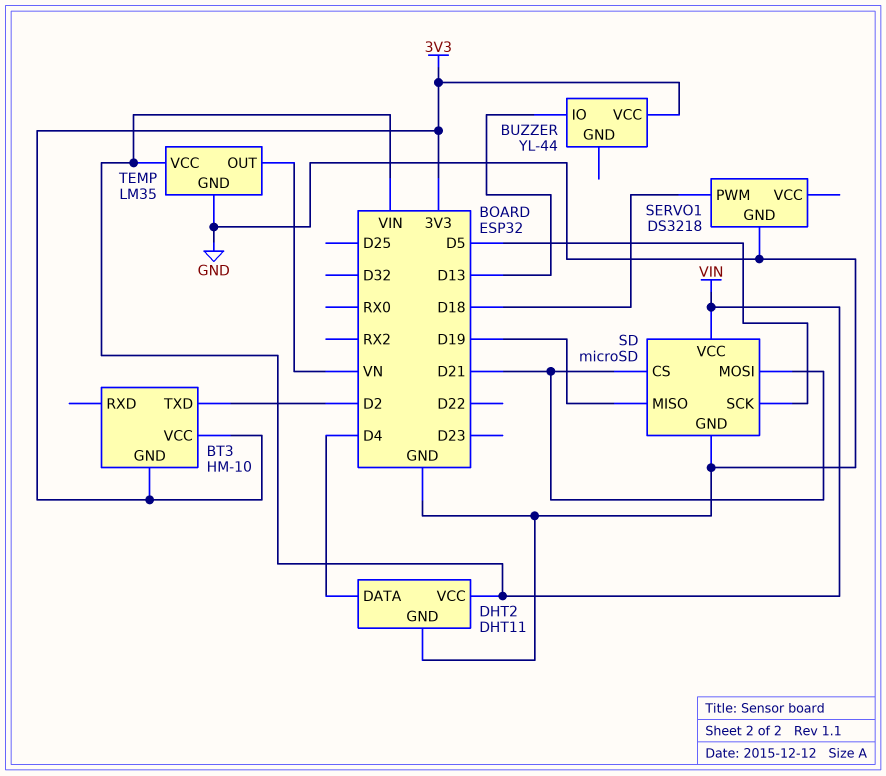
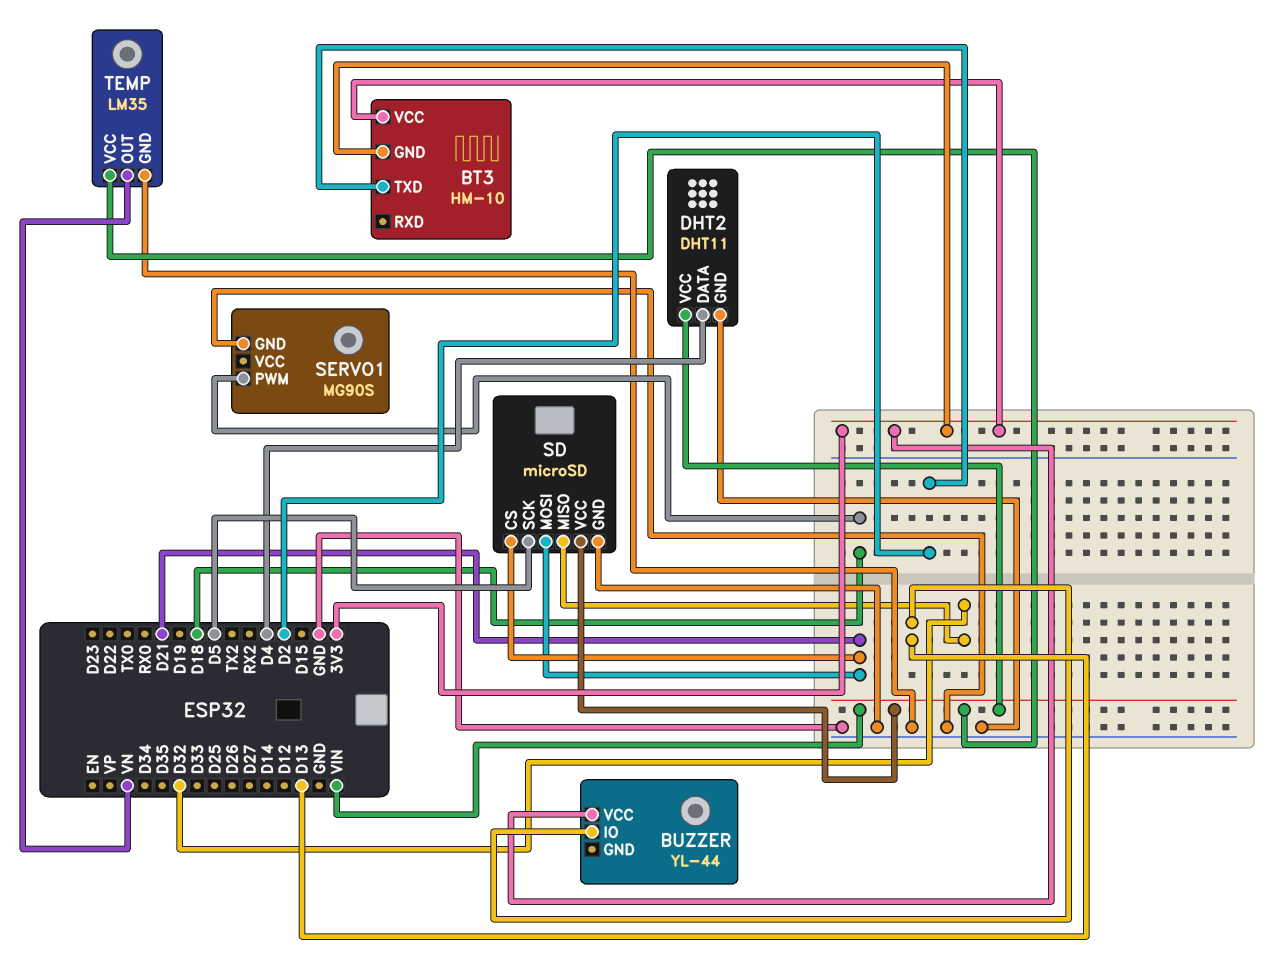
SD pin MISO: D19 -> D32
SERVO1: DS3218 -> MG90S

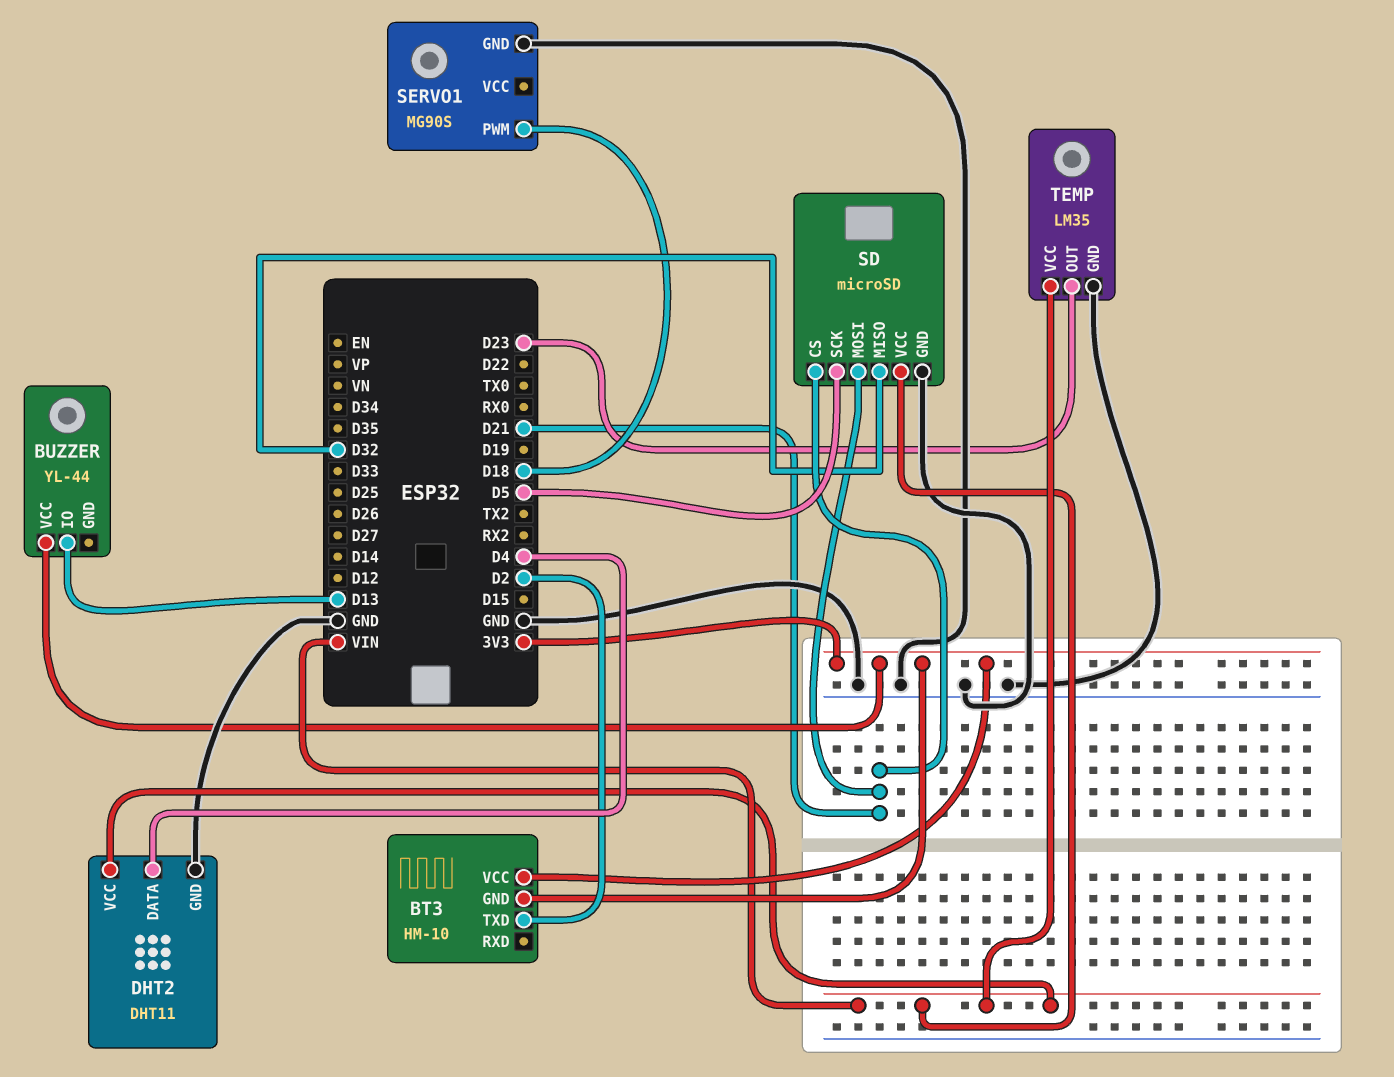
TEMP pin OUT: VN -> D23

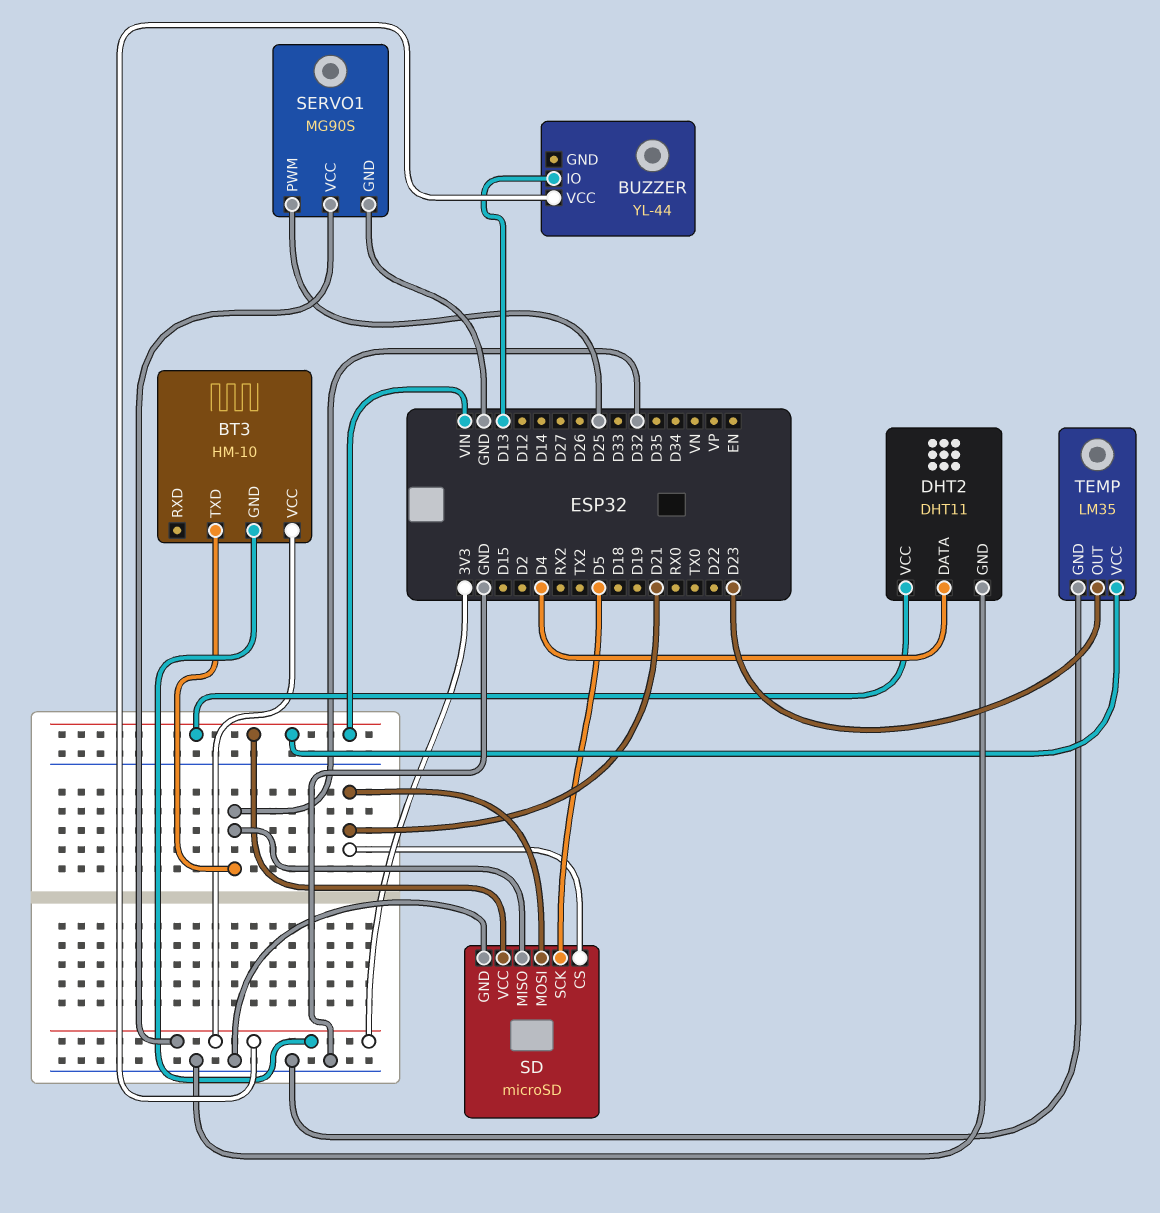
BT3 pin TXD: D2 -> D32
SERVO1 pin PWM: D18 -> D25
SERVO1 pin VCC: none -> 3V3

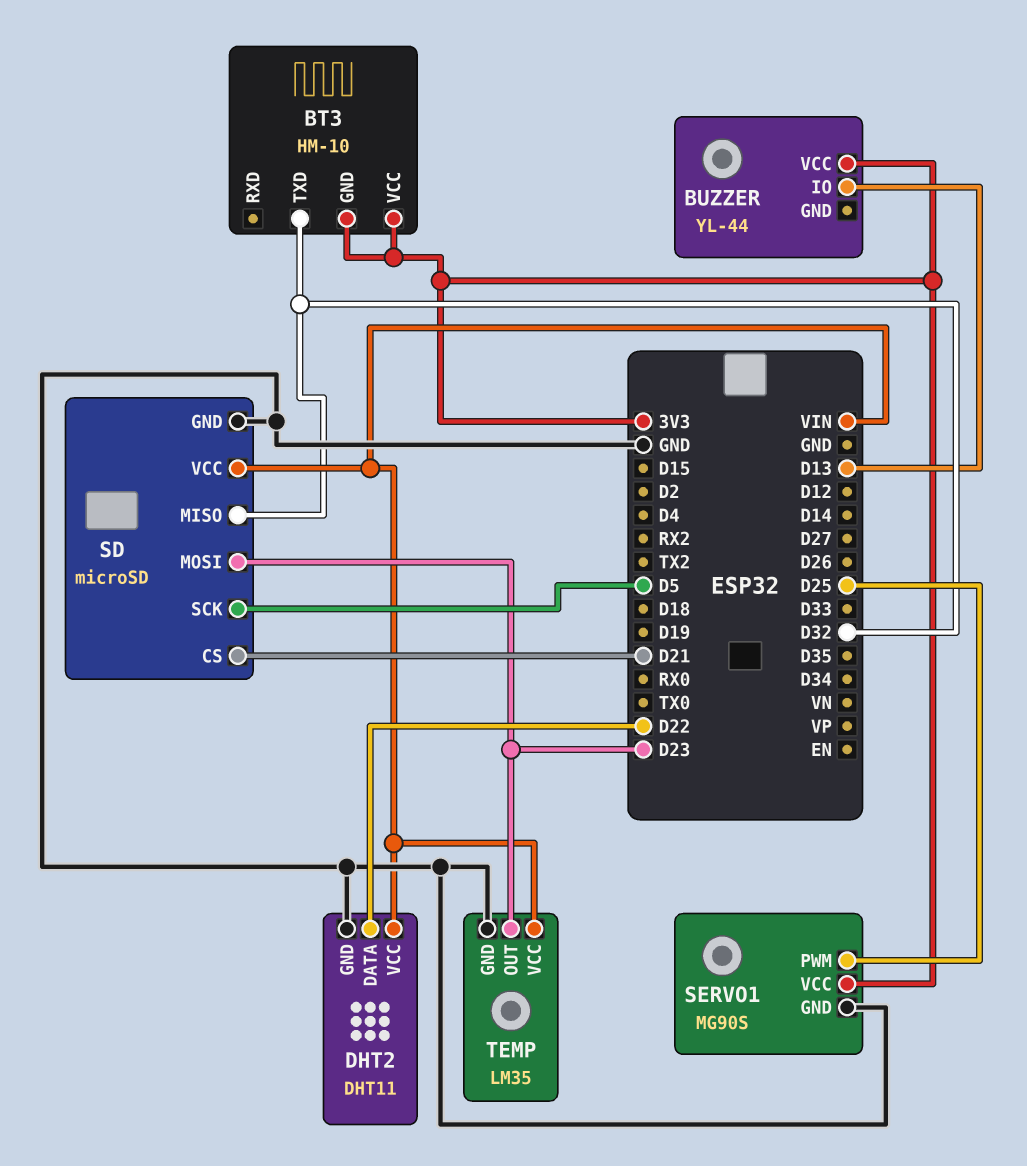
DHT2 pin DATA: D4 -> D22
SD pin MOSI: D21 -> D23

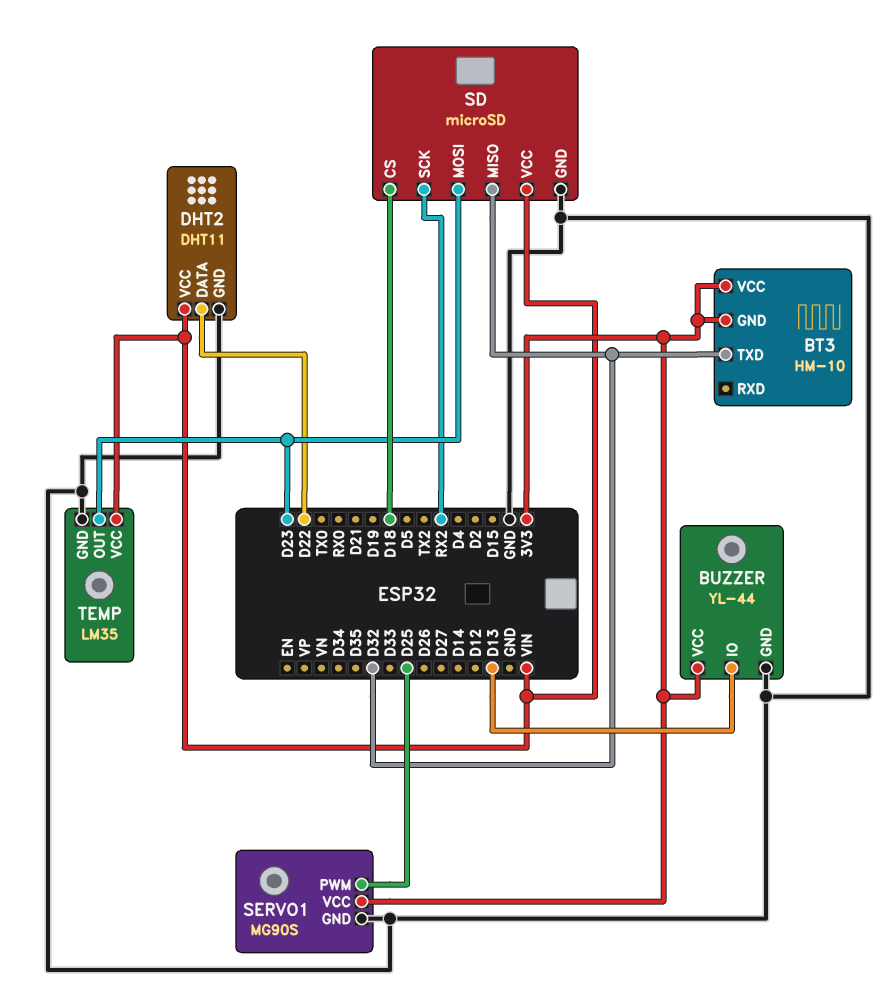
BUZZER pin GND: none -> GND
SD pin CS: D21 -> D18
SD pin SCK: D5 -> RX2

